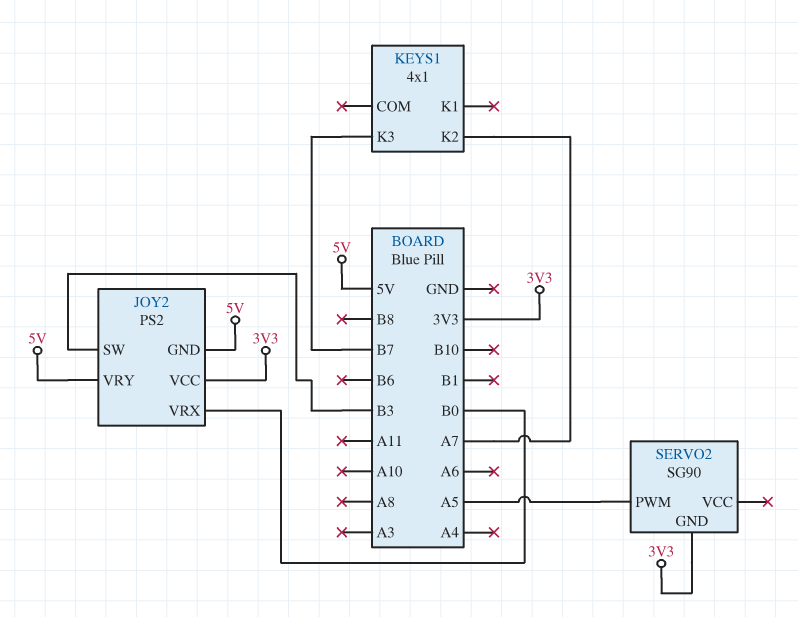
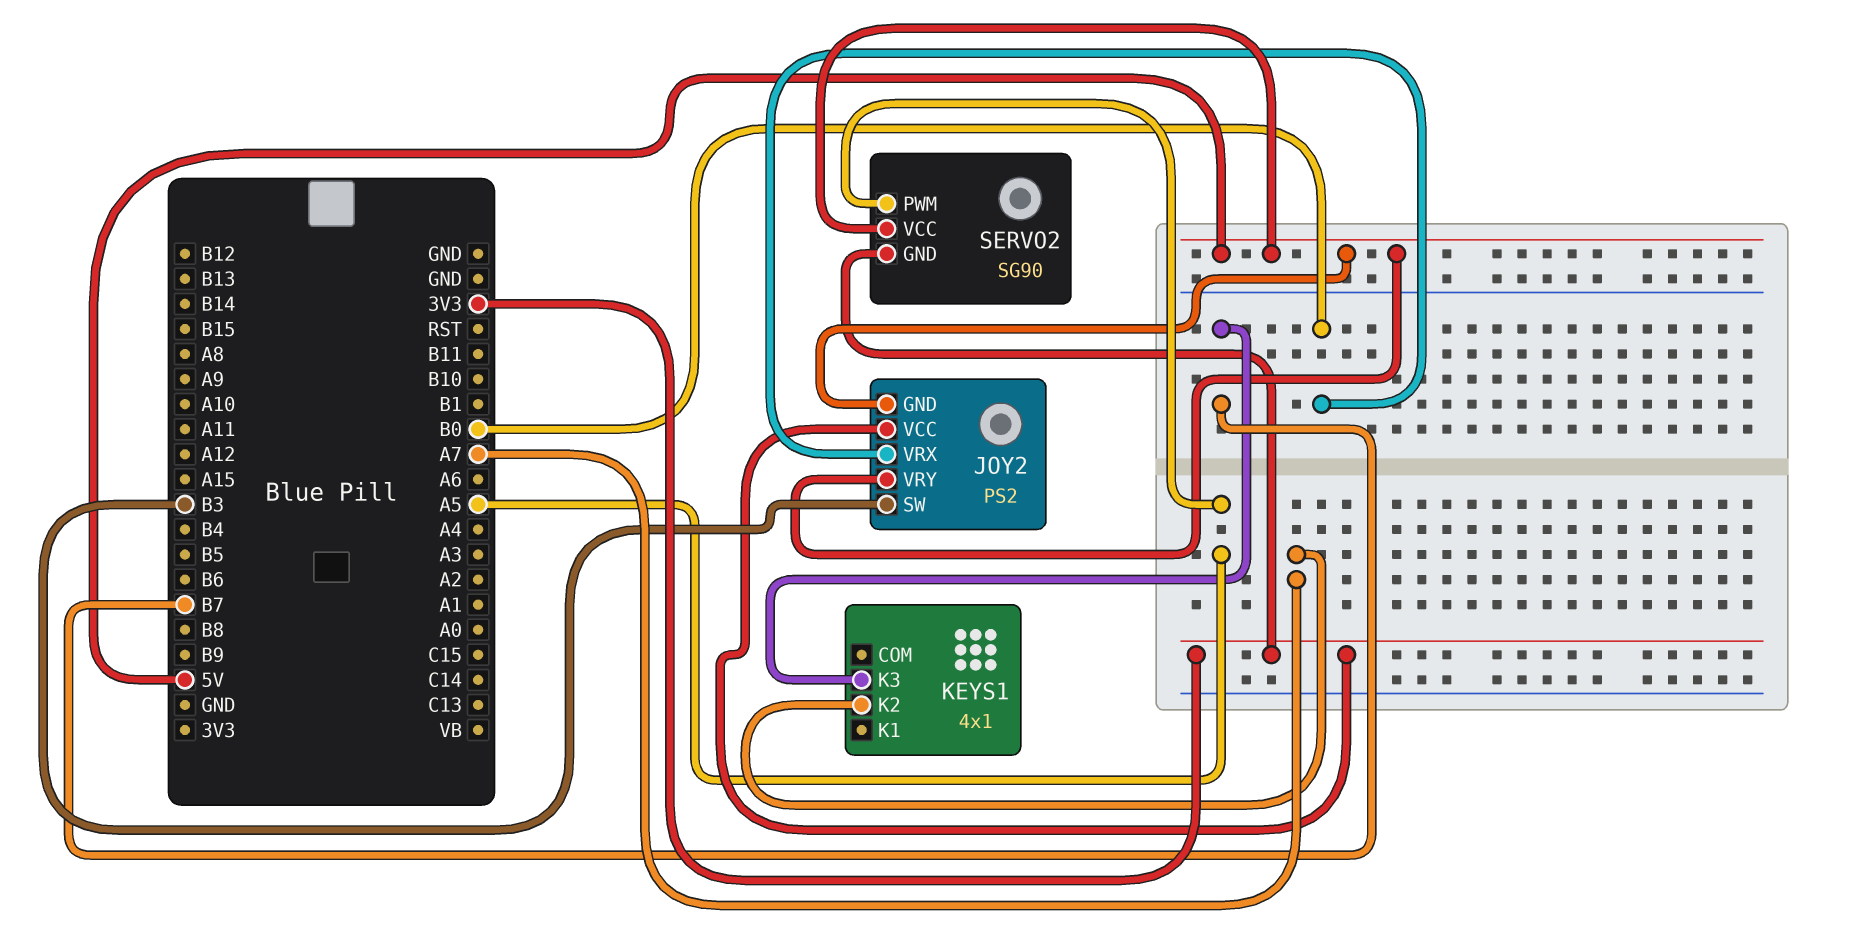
SERVO2 pin VCC: none -> 5V

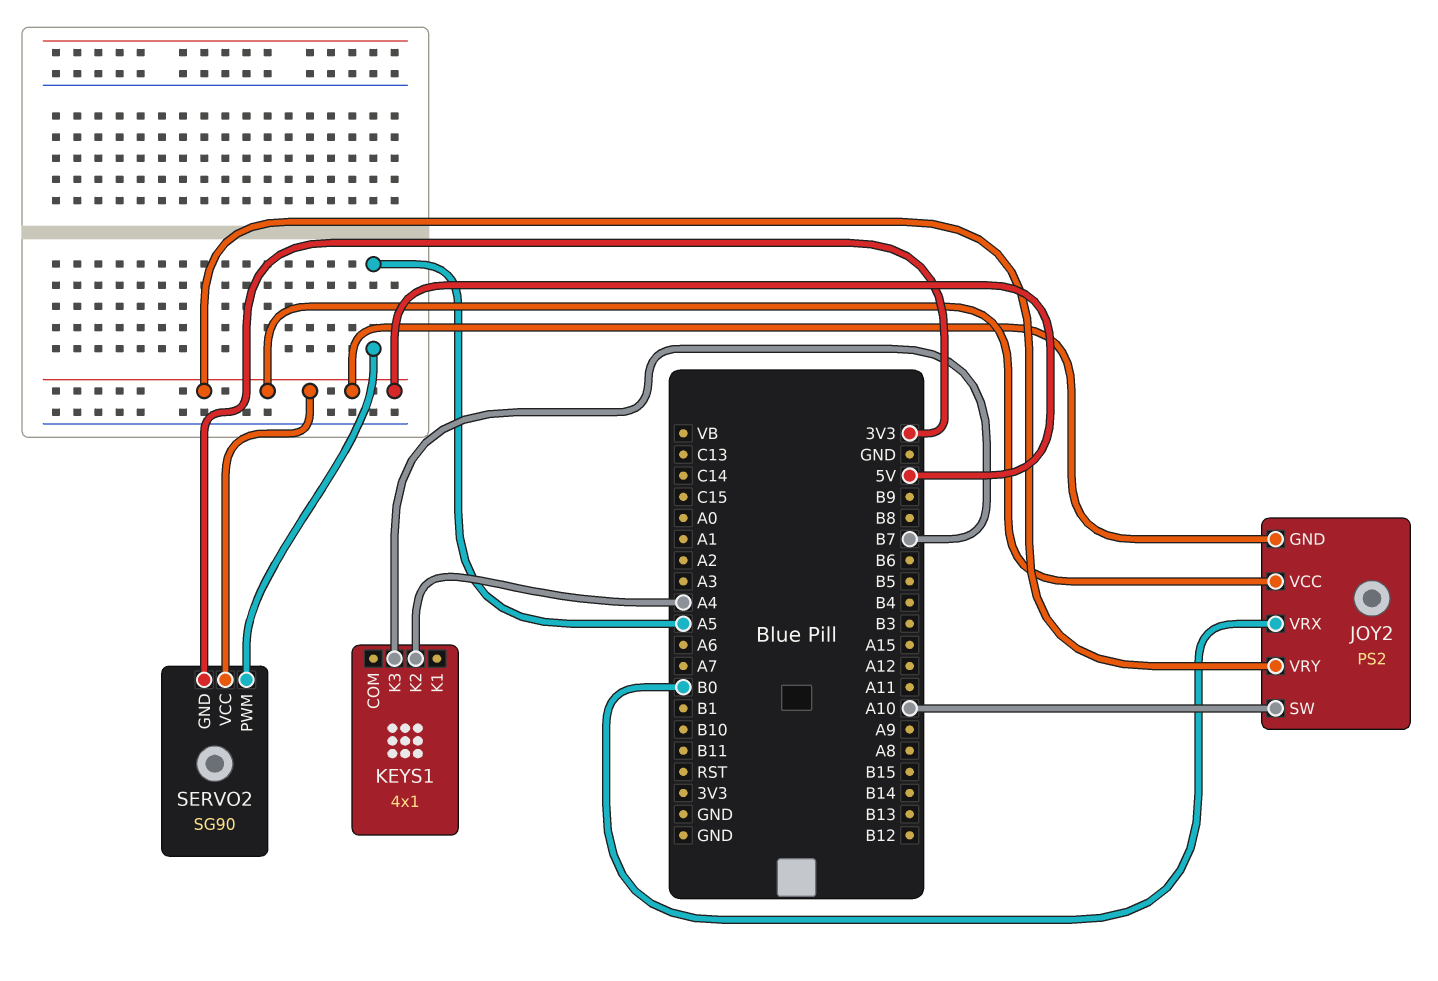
JOY2 pin SW: B3 -> A10
JOY2 pin VCC: 3V3 -> 5V
KEYS1 pin K2: A7 -> A4

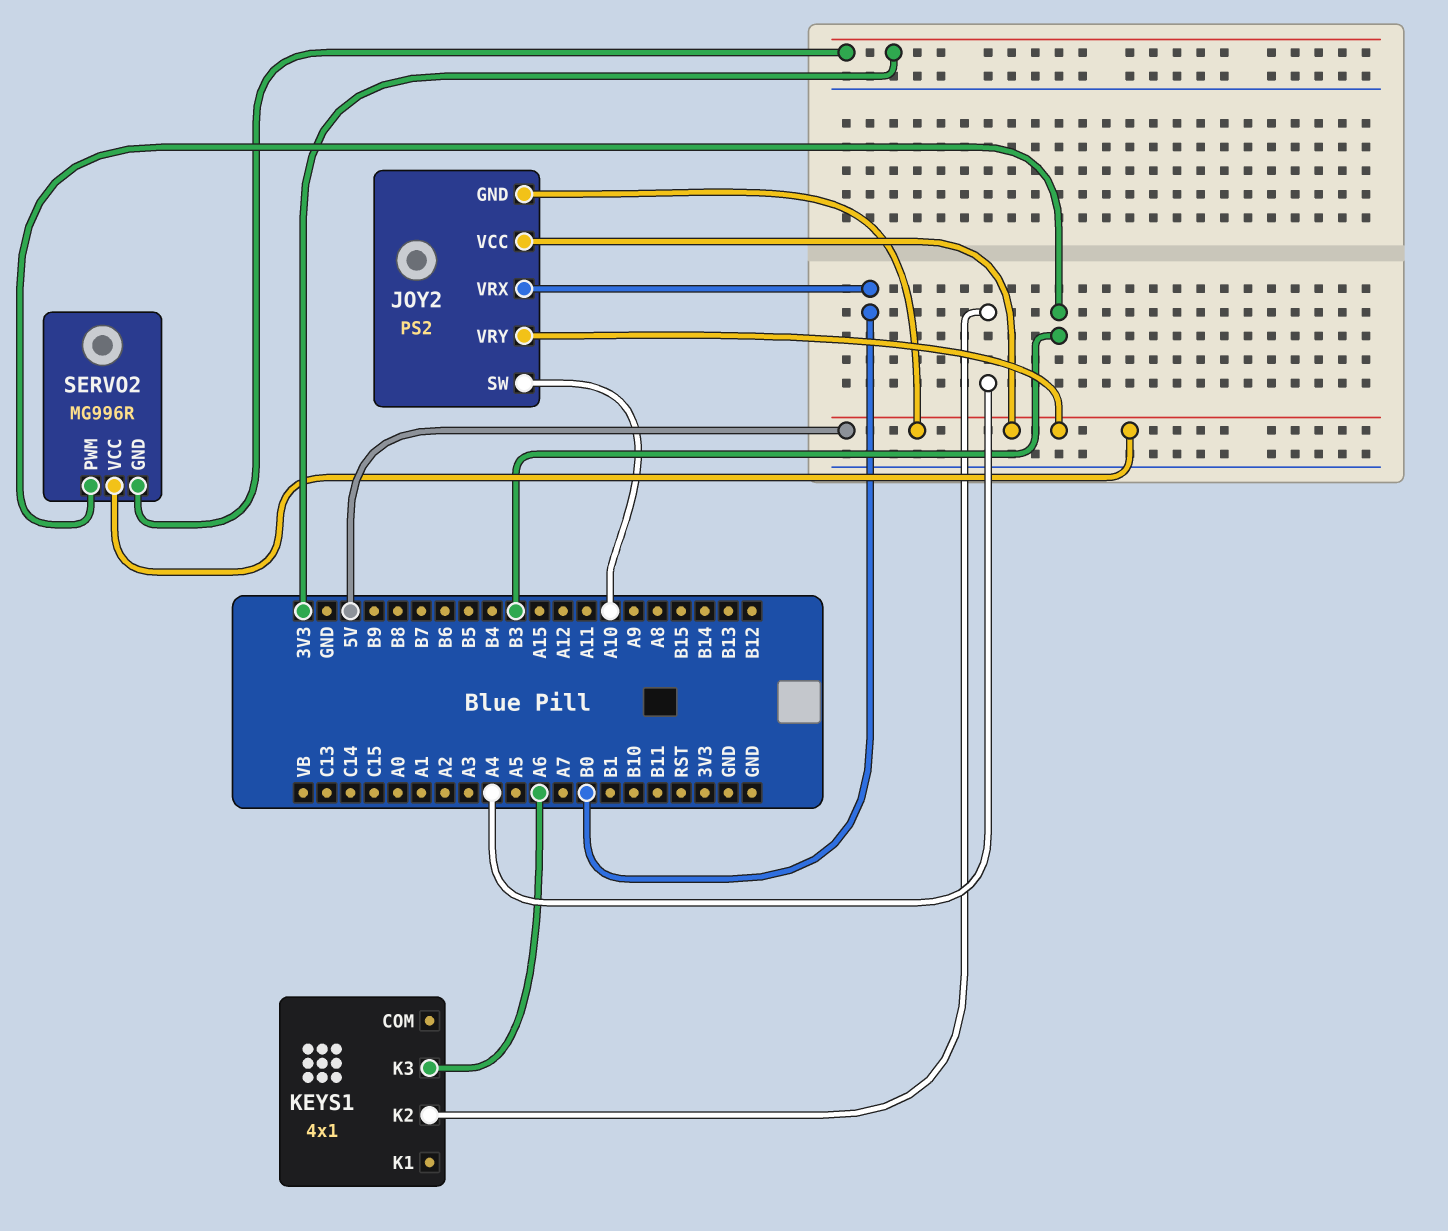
KEYS1 pin K3: B7 -> A6
SERVO2: SG90 -> MG996R
SERVO2 pin PWM: A5 -> B3

